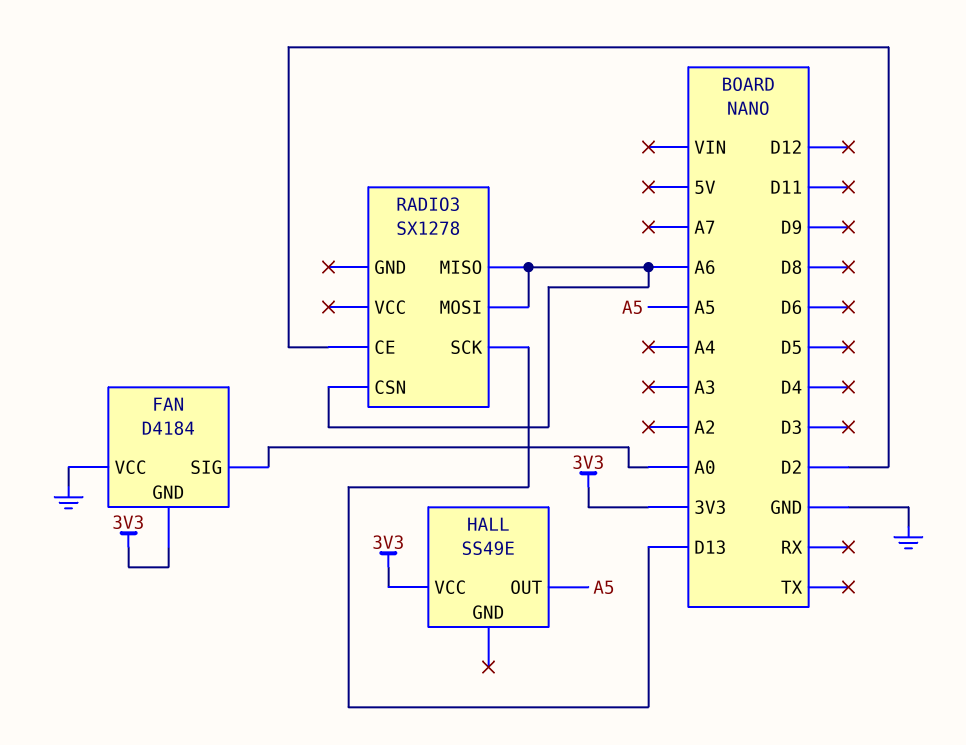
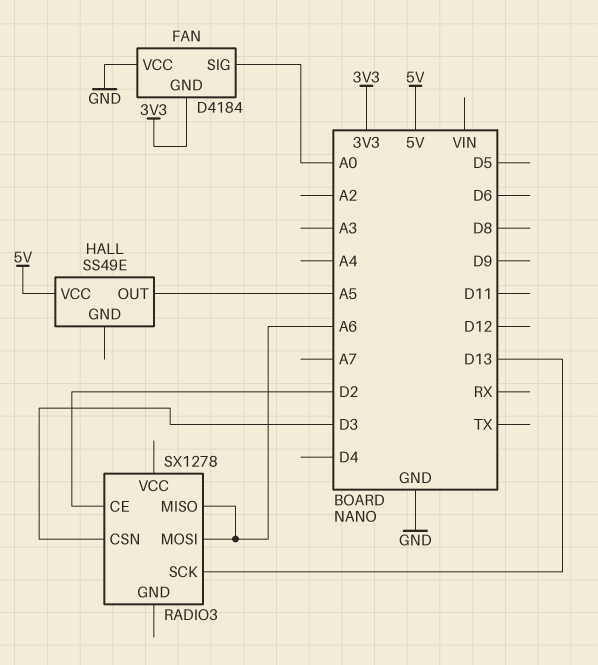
HALL pin VCC: 3V3 -> 5V
RADIO3 pin CSN: A6 -> D3

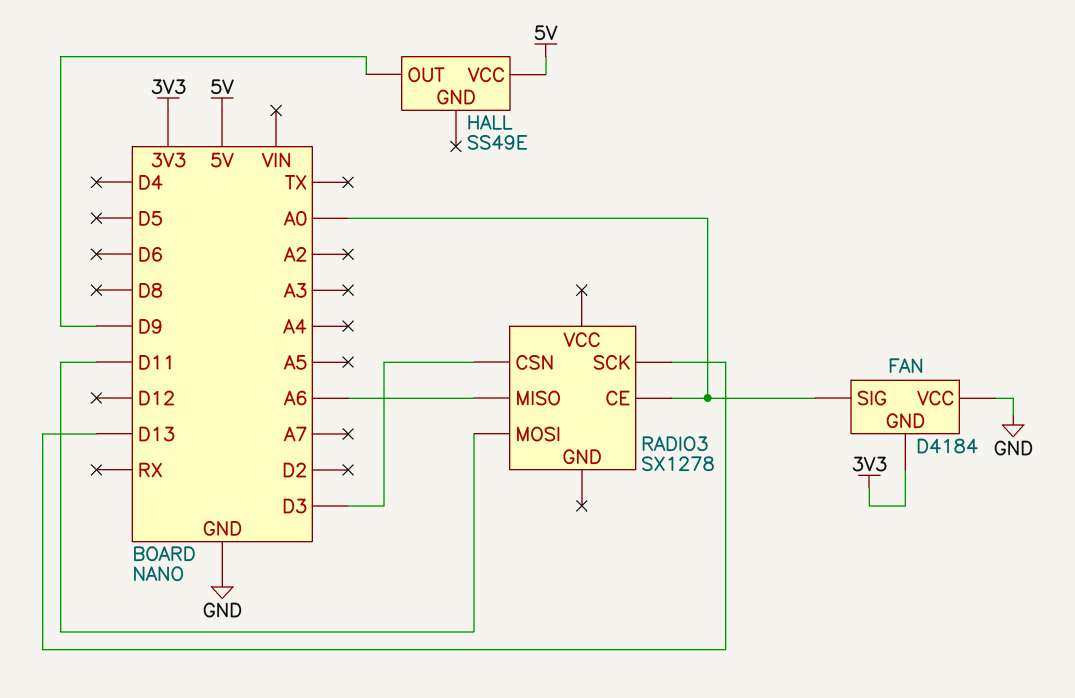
HALL pin OUT: A5 -> D9
RADIO3 pin CE: D2 -> A0
RADIO3 pin MOSI: A6 -> D11

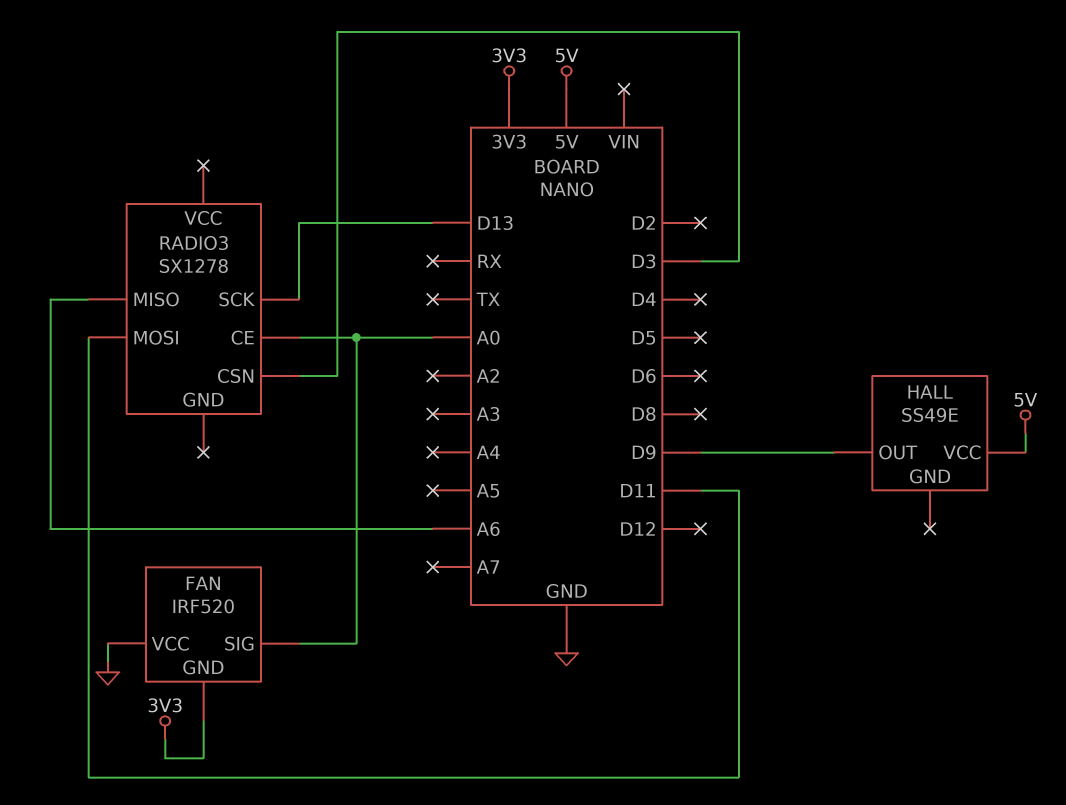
FAN: D4184 -> IRF520

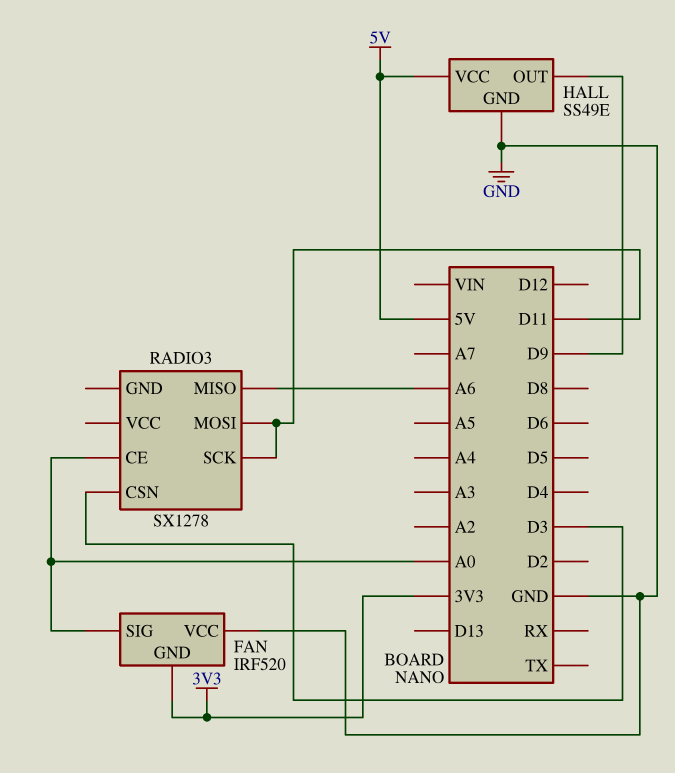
HALL pin GND: none -> GND
RADIO3 pin SCK: D13 -> D11

